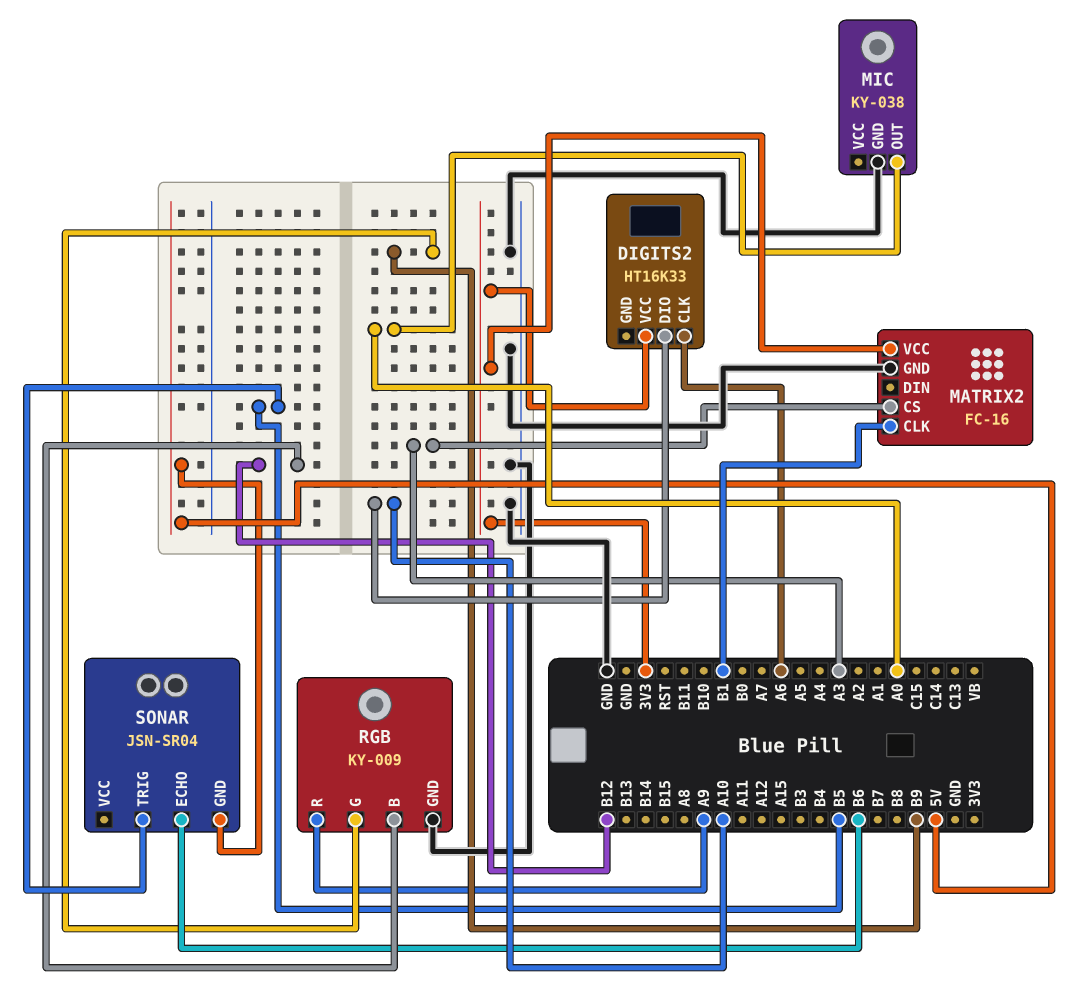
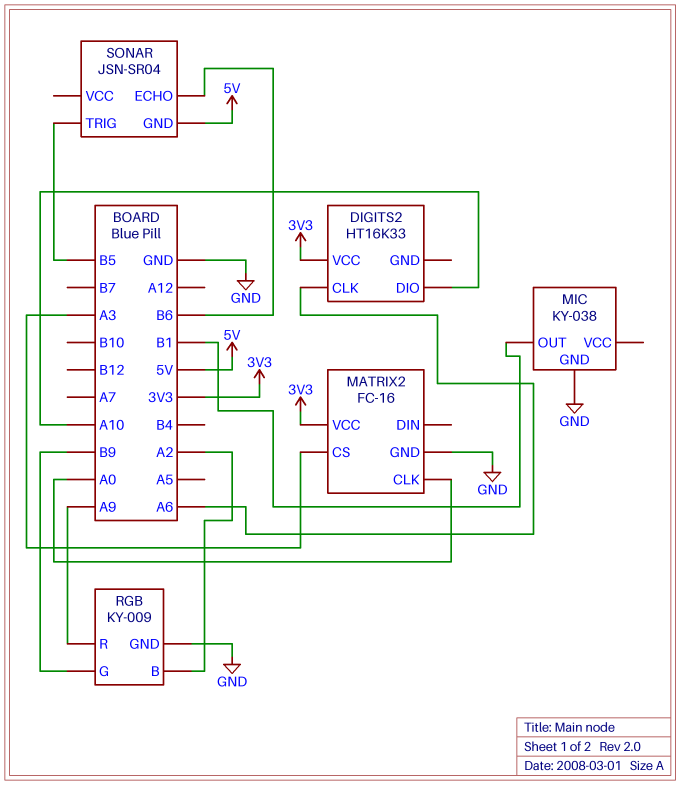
MATRIX2 pin CLK: B1 -> A0
MIC pin OUT: A0 -> B1
RGB pin B: B12 -> A2

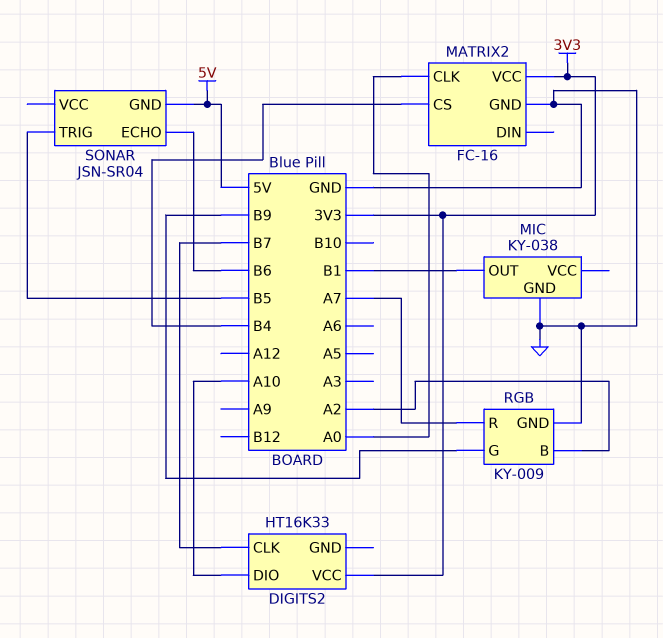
DIGITS2 pin CLK: A6 -> B7
MATRIX2 pin CS: A3 -> B4
RGB pin R: A9 -> A7

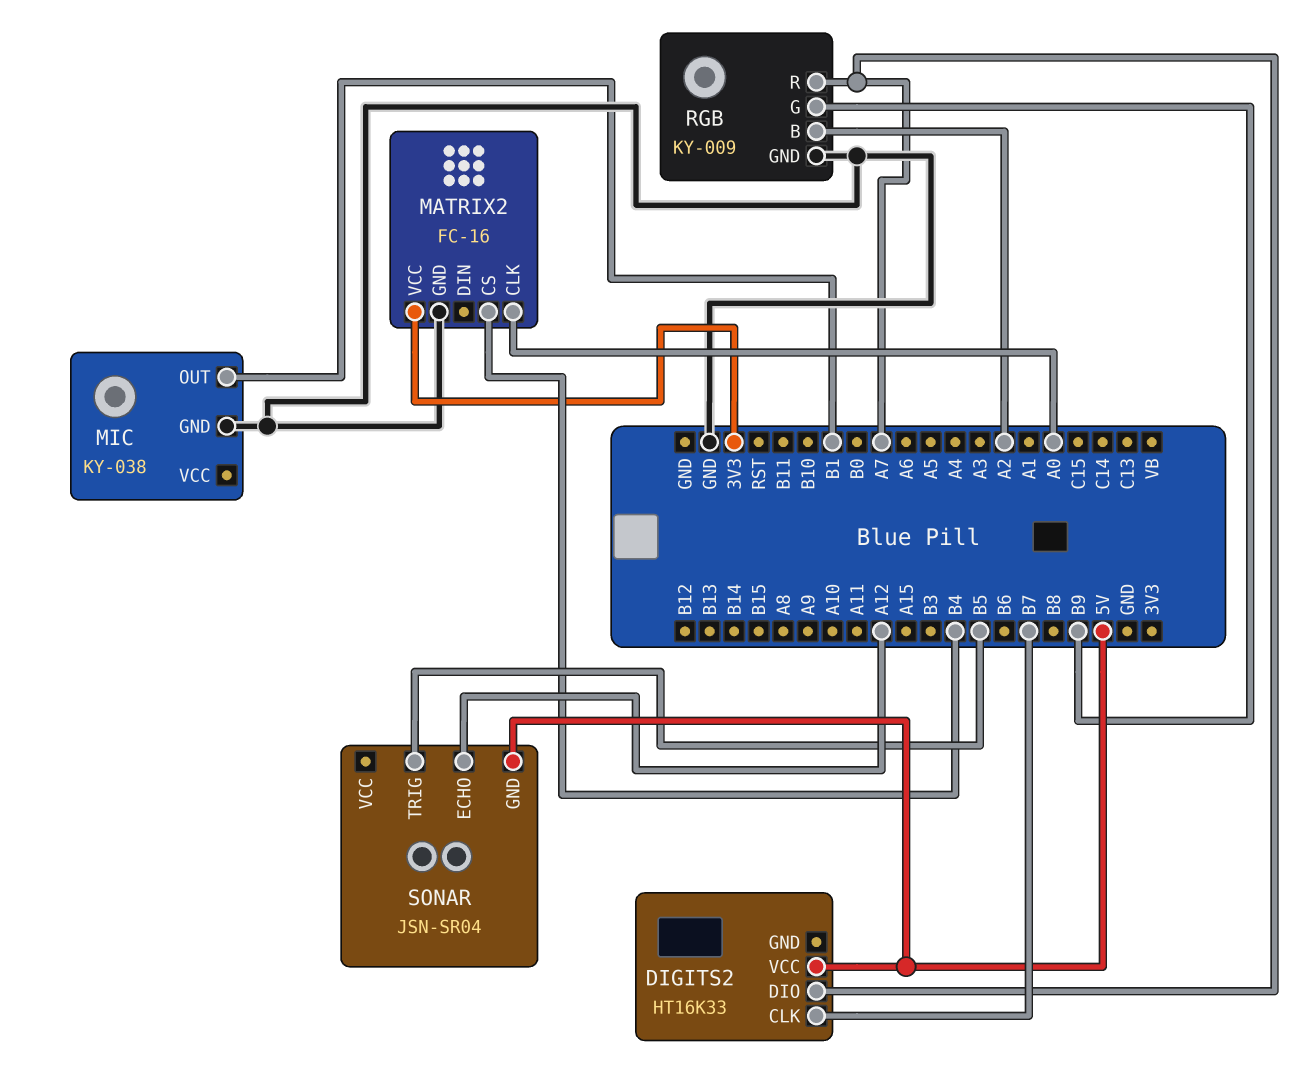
DIGITS2 pin DIO: A10 -> A7
DIGITS2 pin VCC: 3V3 -> 5V
SONAR pin ECHO: B6 -> A12

